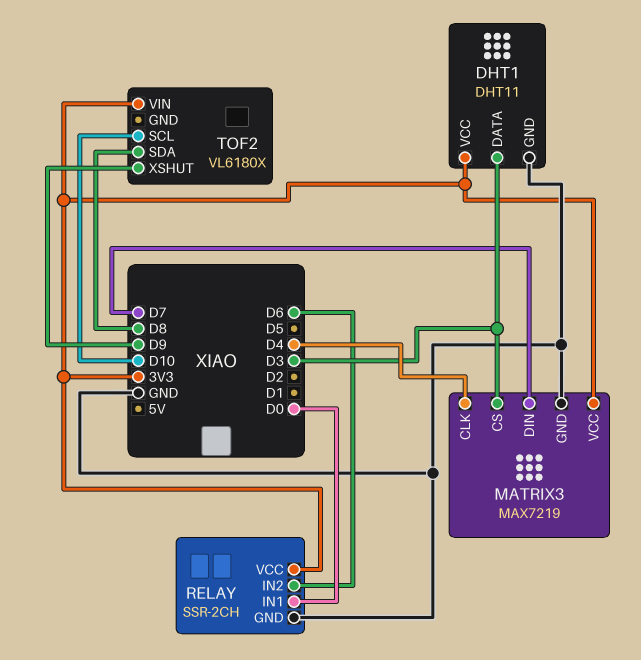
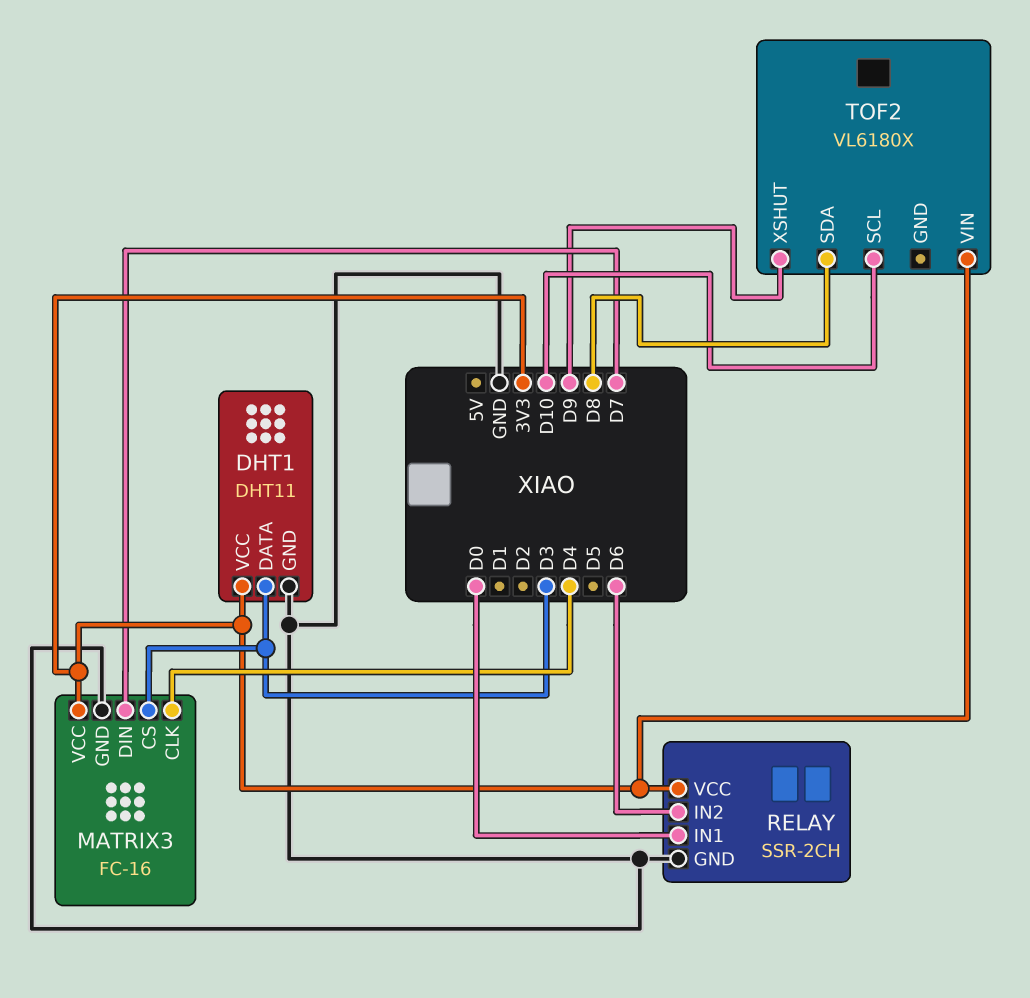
MATRIX3: MAX7219 -> FC-16

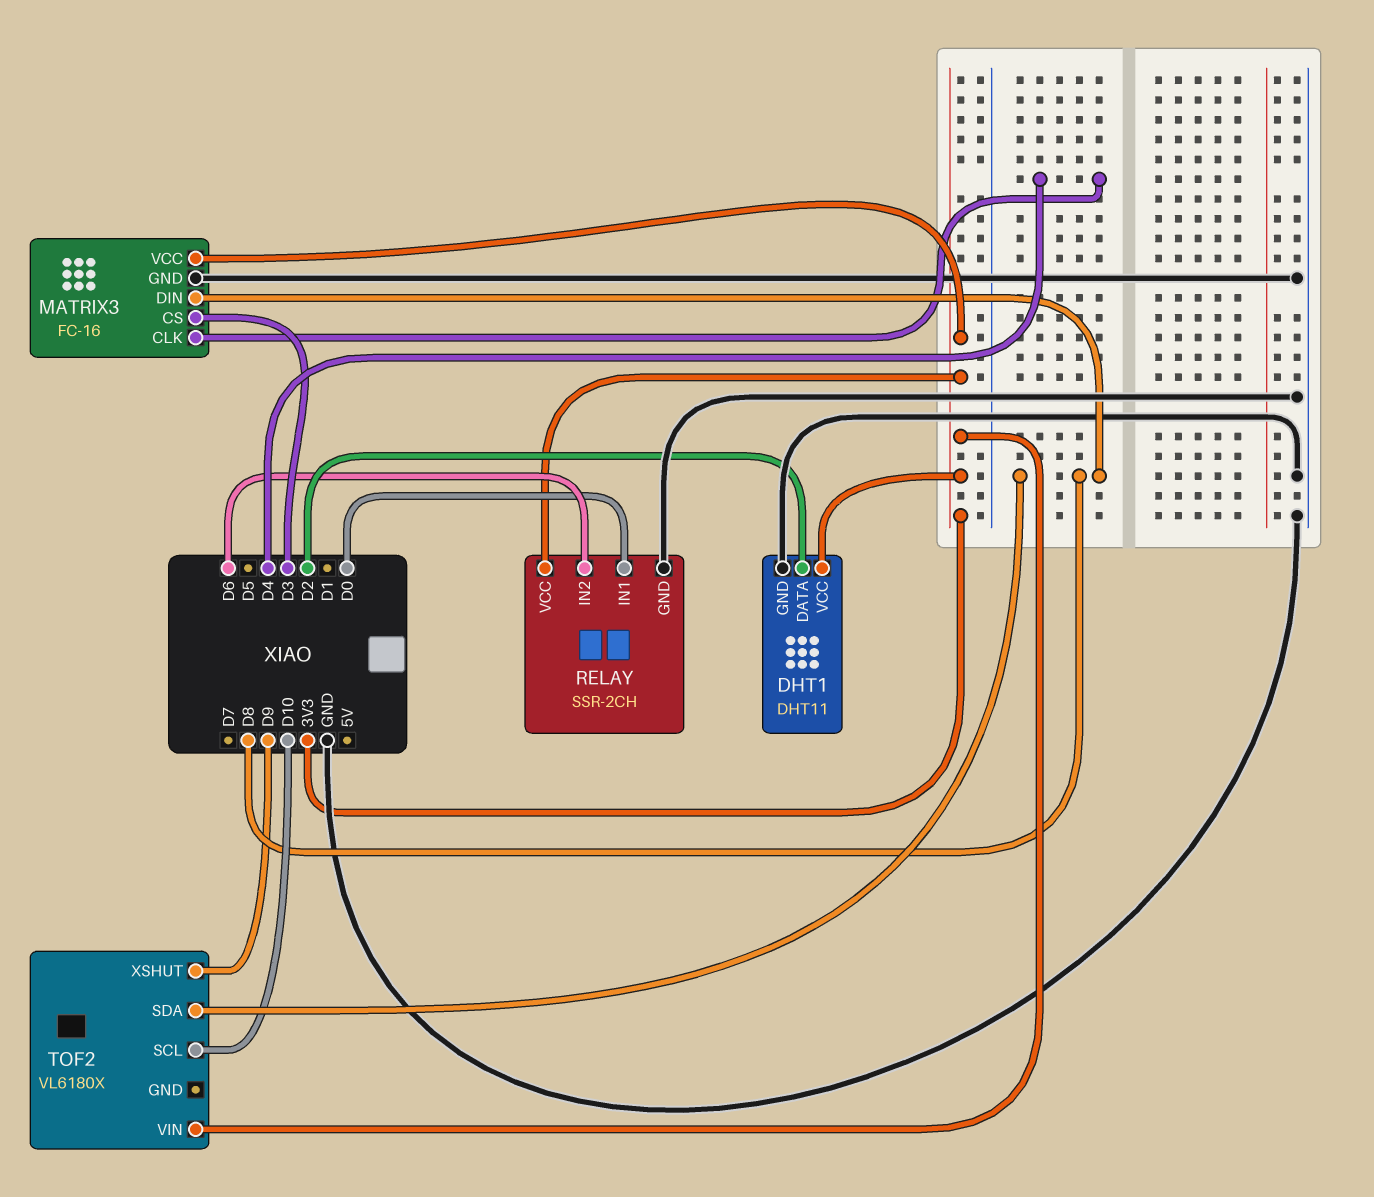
DHT1 pin DATA: D3 -> D2
MATRIX3 pin DIN: D7 -> D8

